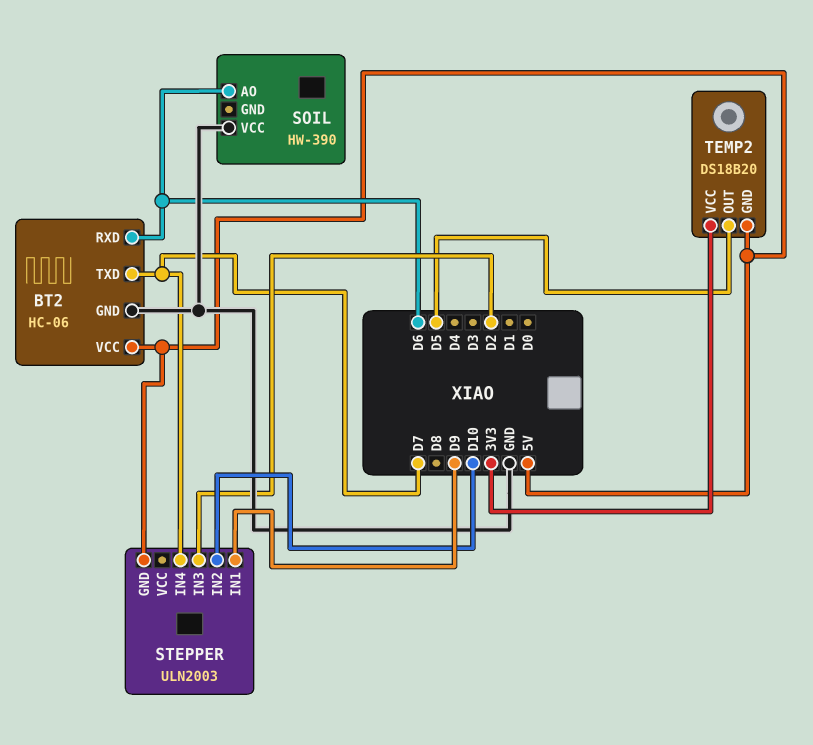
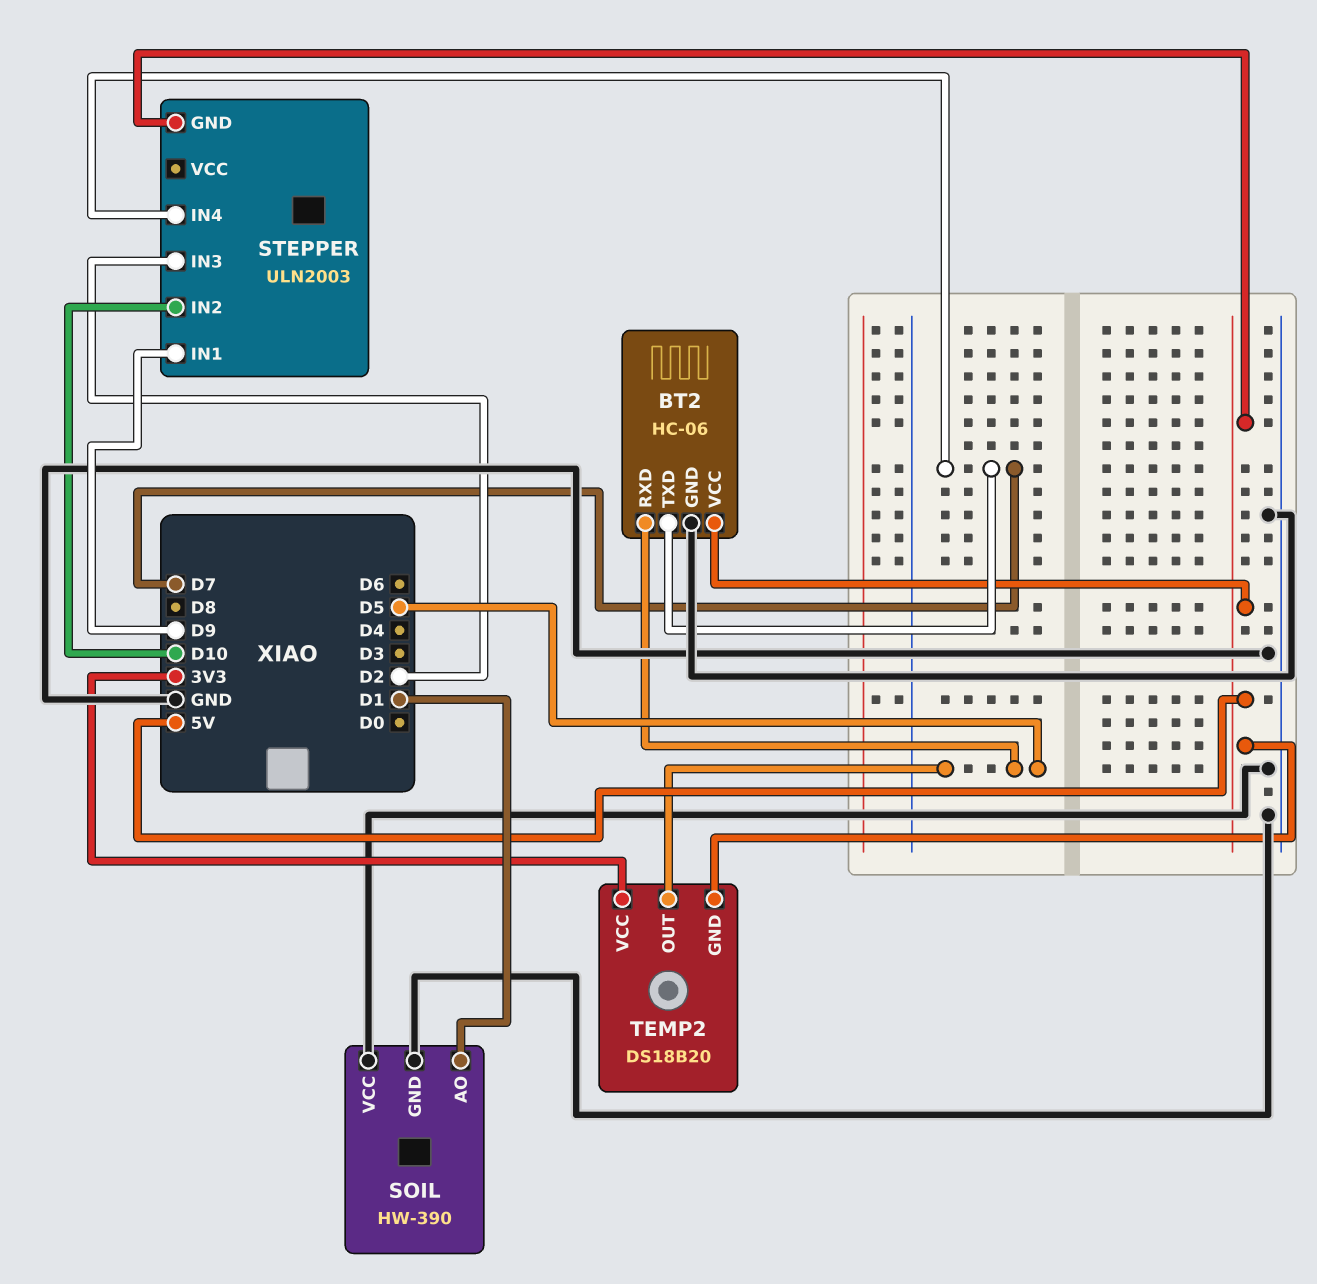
BT2 pin RXD: D6 -> D5
SOIL pin AO: D6 -> D1
SOIL pin GND: none -> GND

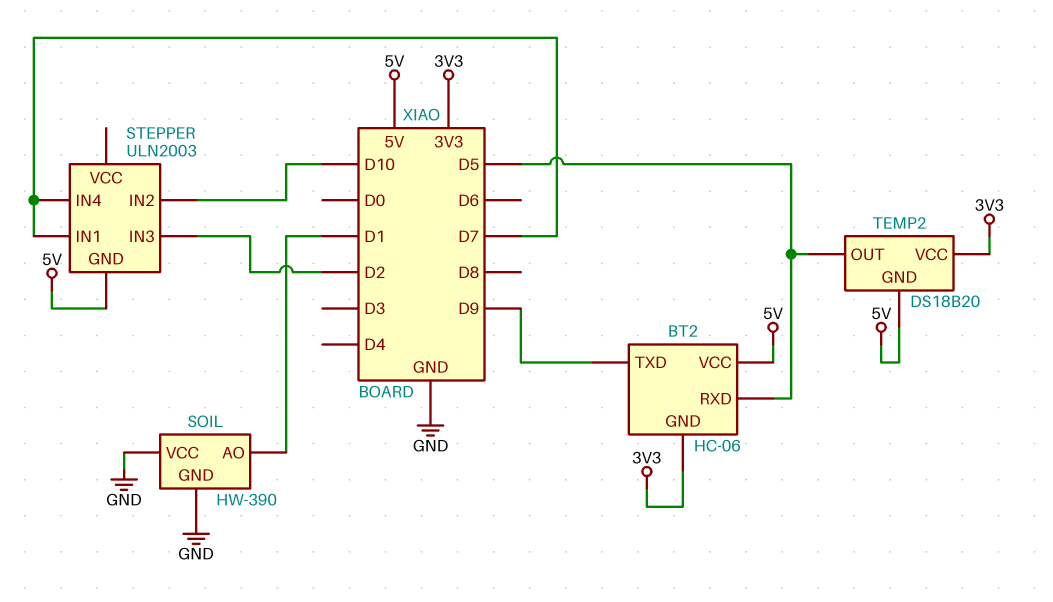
BT2 pin GND: GND -> 3V3
BT2 pin TXD: D7 -> D9
STEPPER pin IN1: D9 -> D7

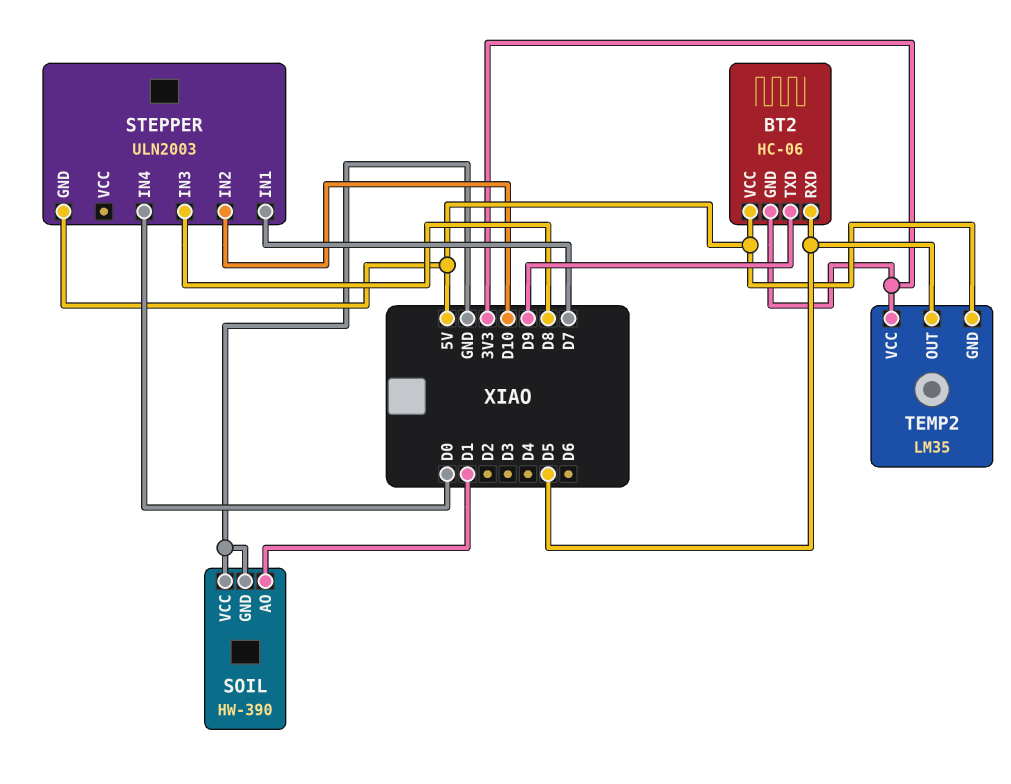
STEPPER pin IN3: D2 -> D8
STEPPER pin IN4: D7 -> D0
TEMP2: DS18B20 -> LM35

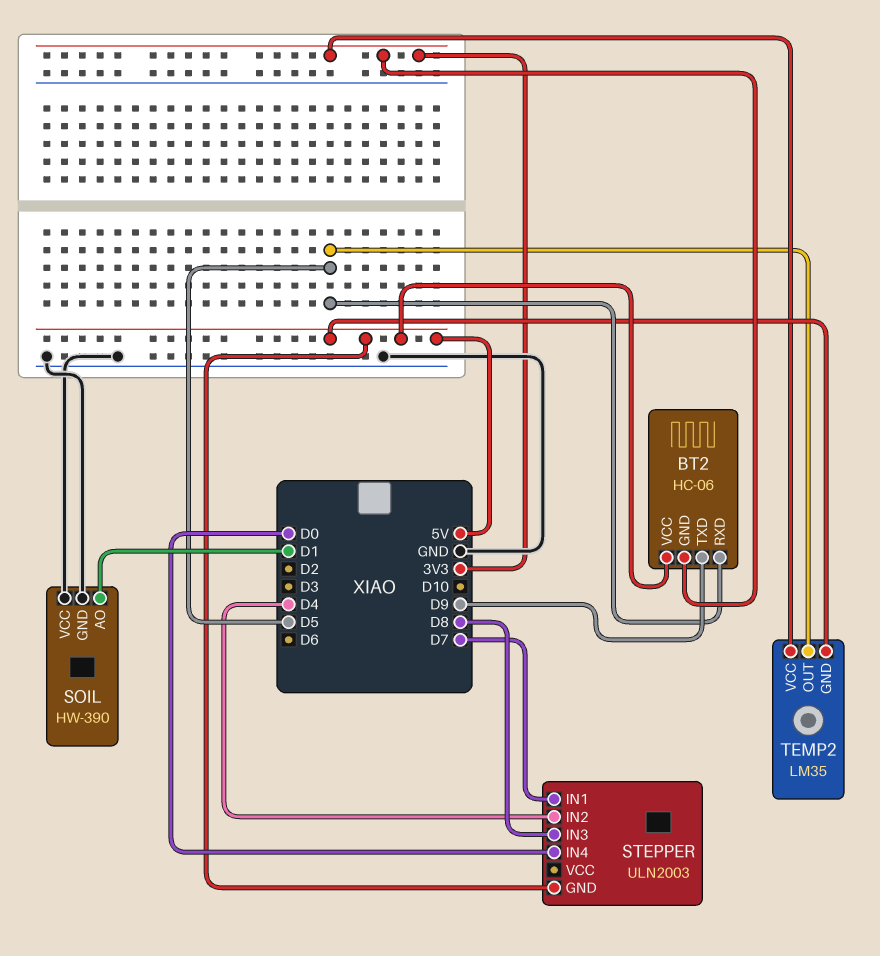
STEPPER pin IN2: D10 -> D4

